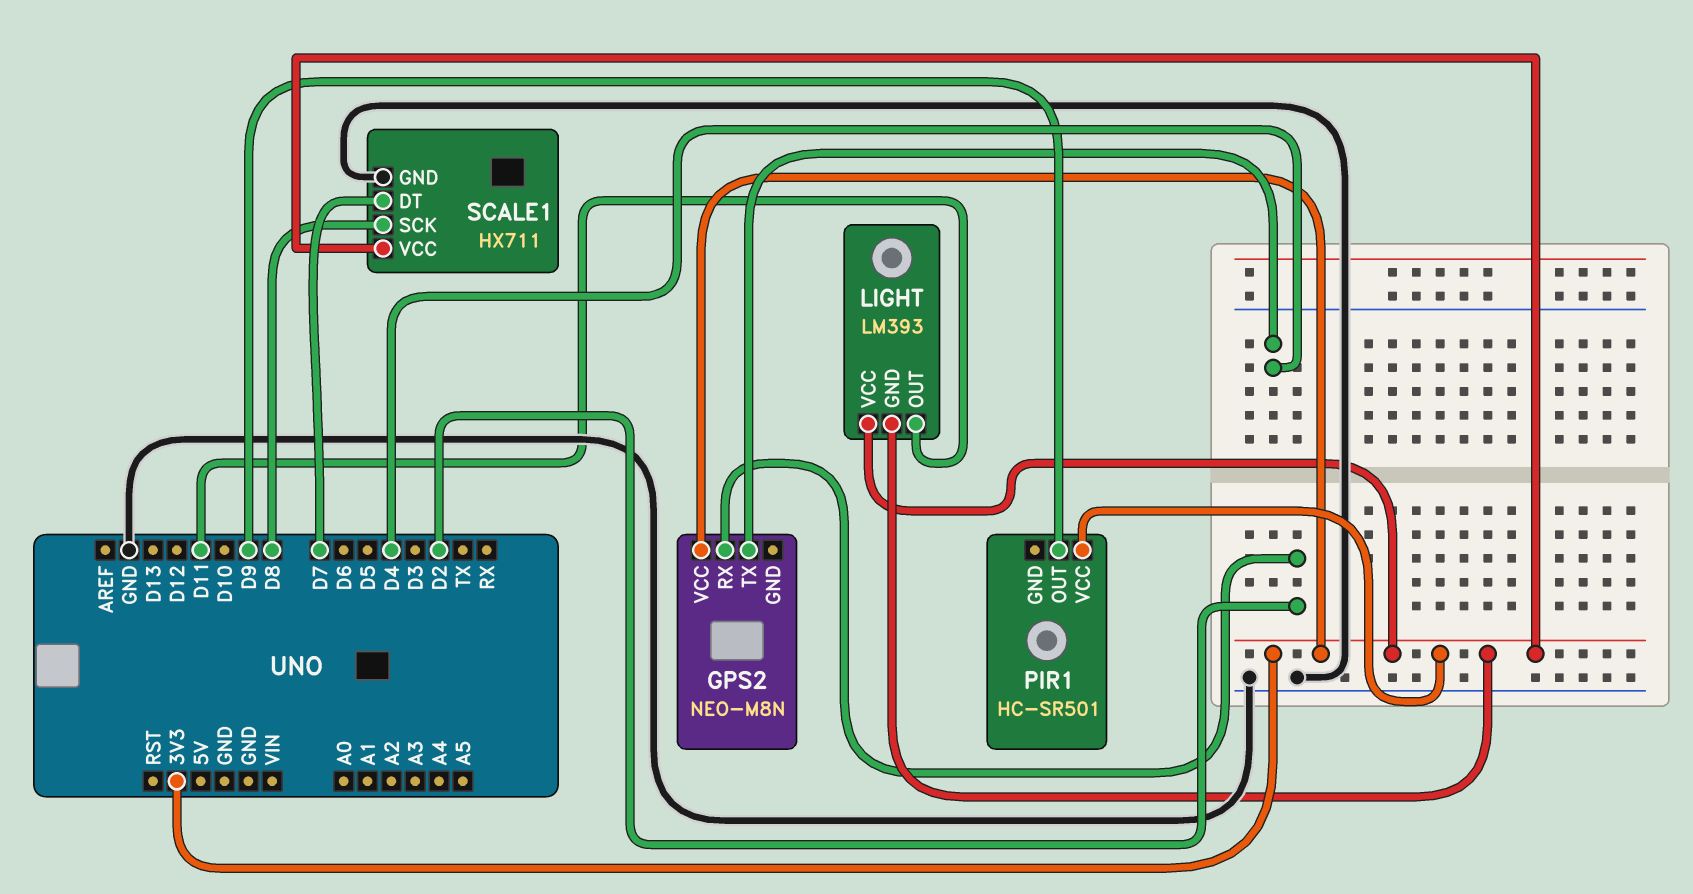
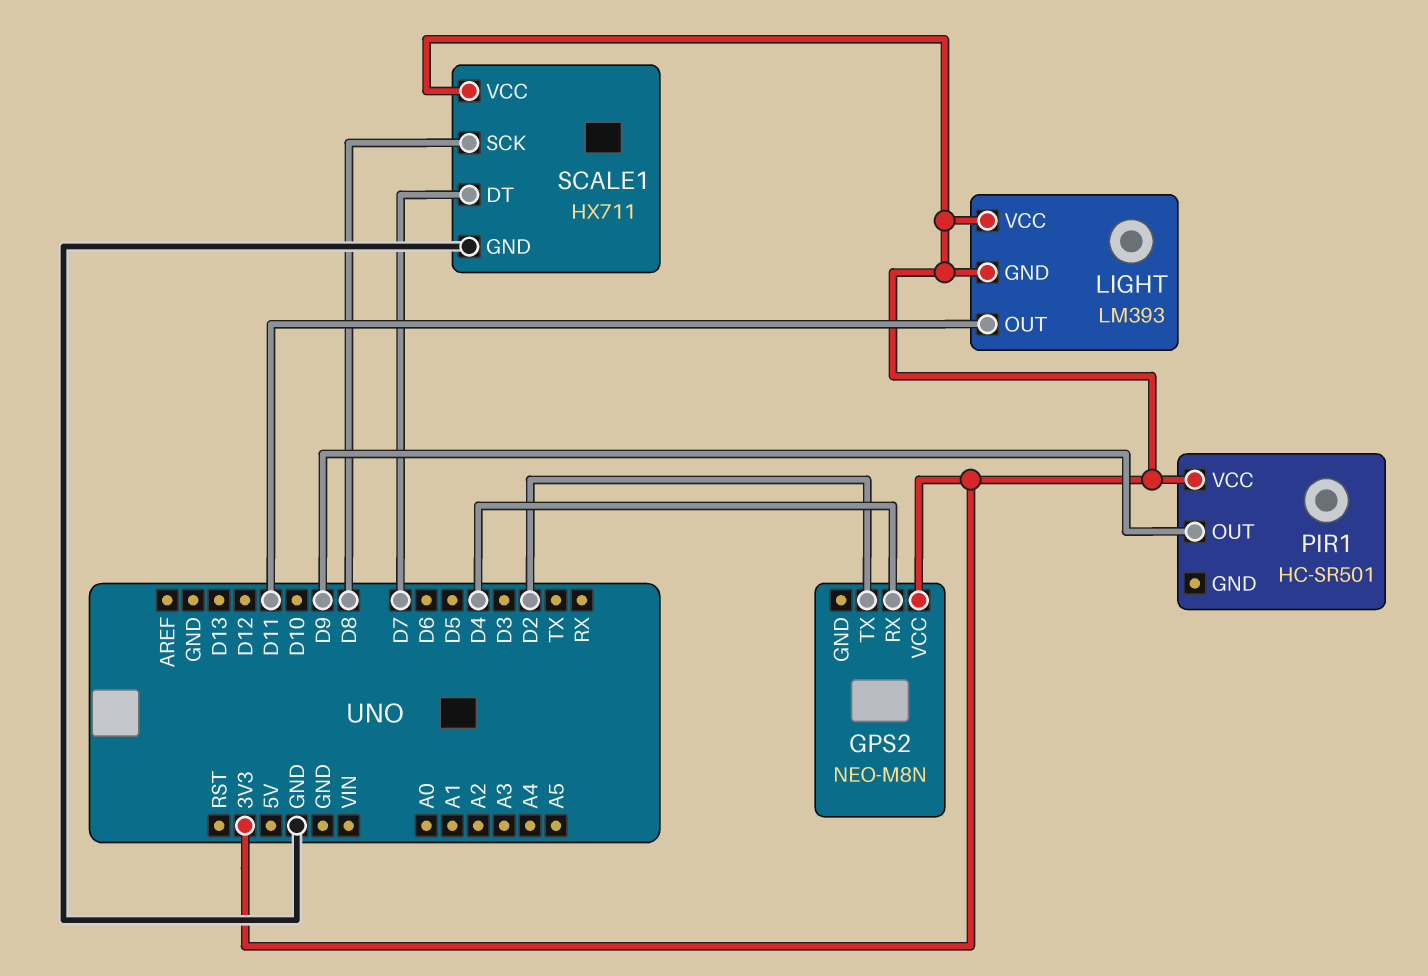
GPS2 pin RX: D2 -> D4
GPS2 pin TX: D4 -> D2

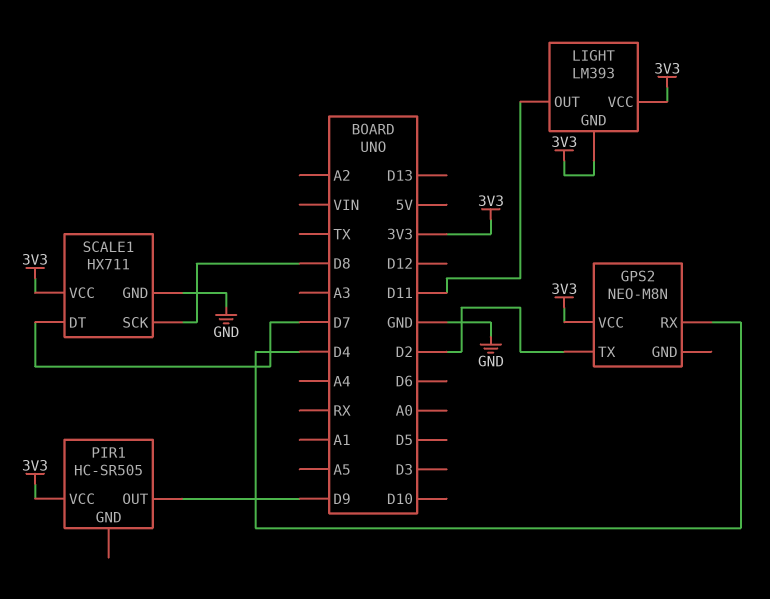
PIR1: HC-SR501 -> HC-SR505

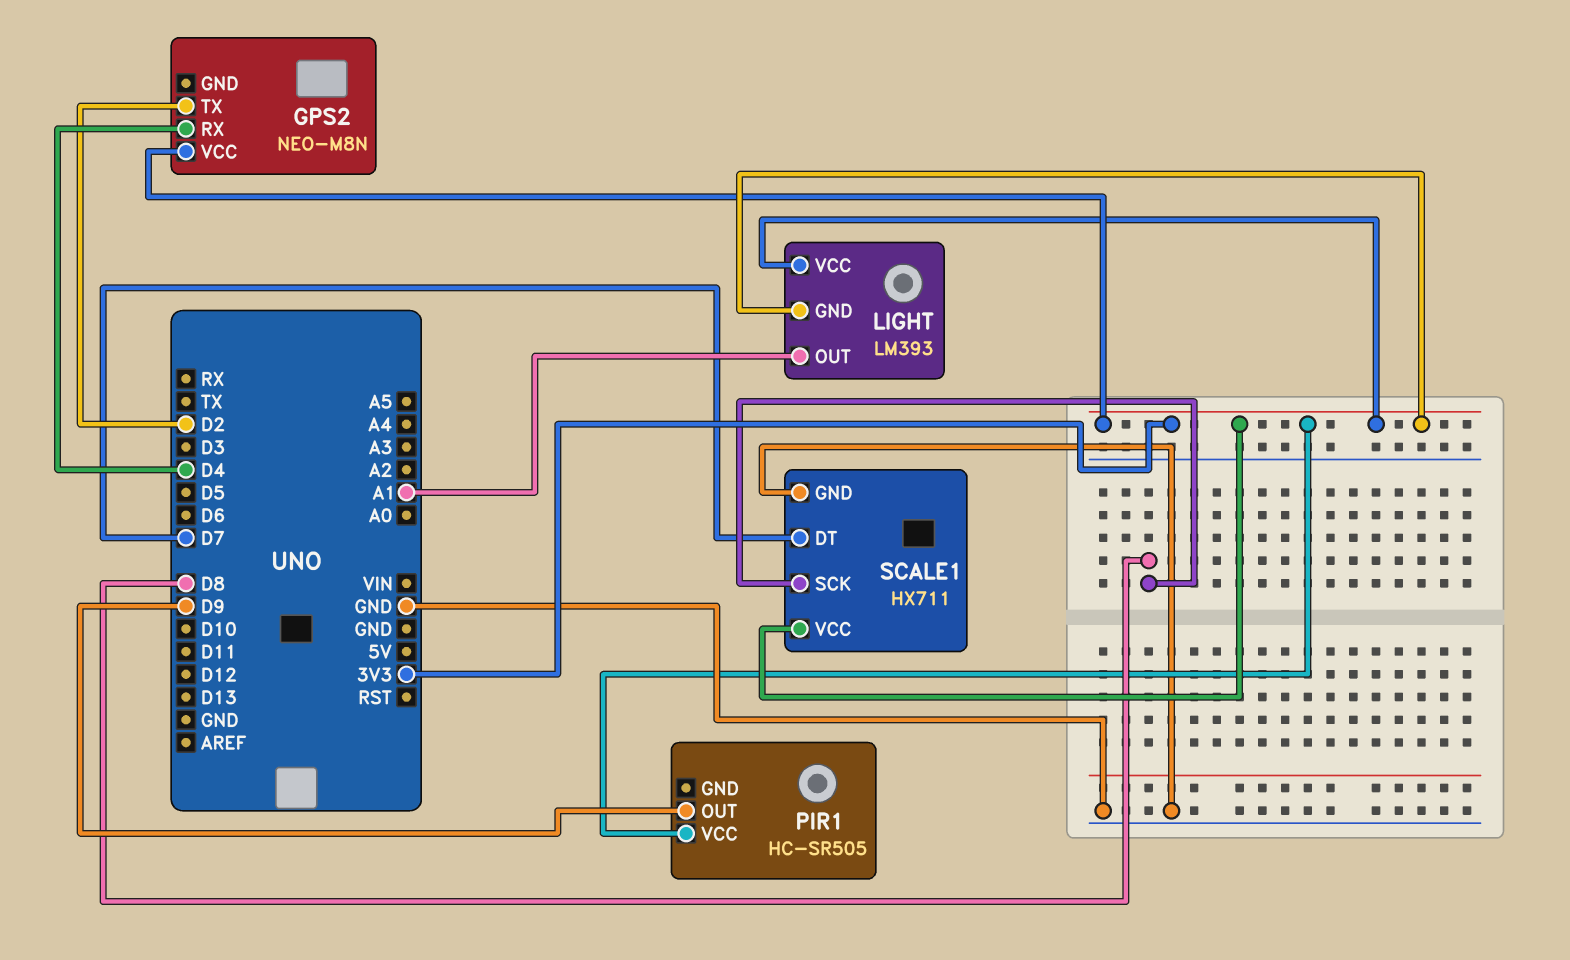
LIGHT pin OUT: D11 -> A1

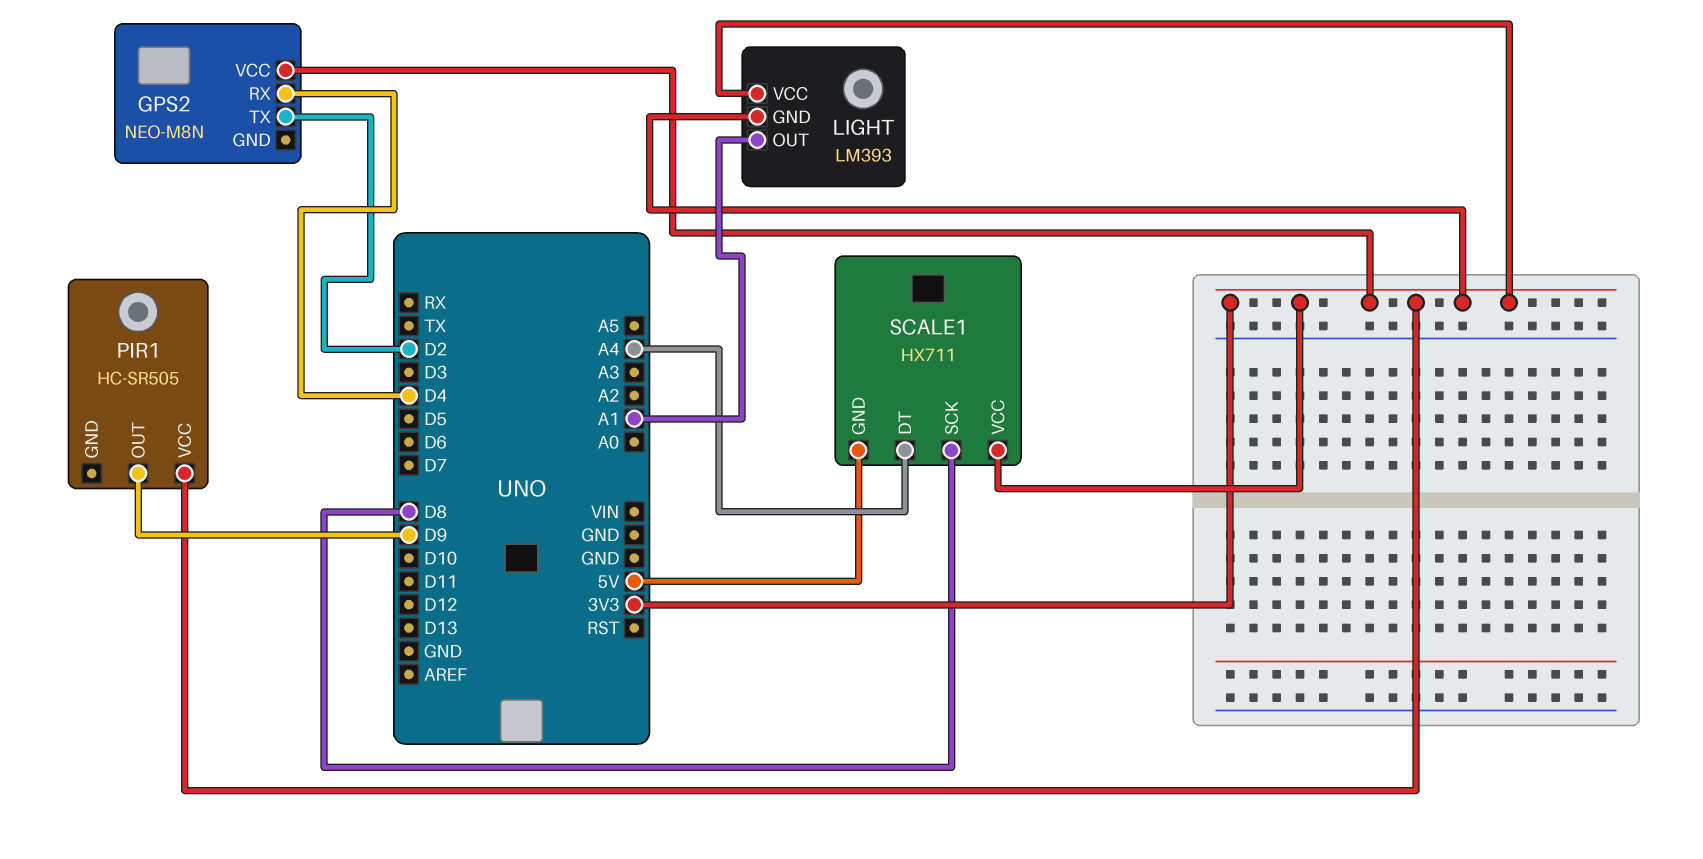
SCALE1 pin DT: D7 -> A4
SCALE1 pin GND: GND -> 5V

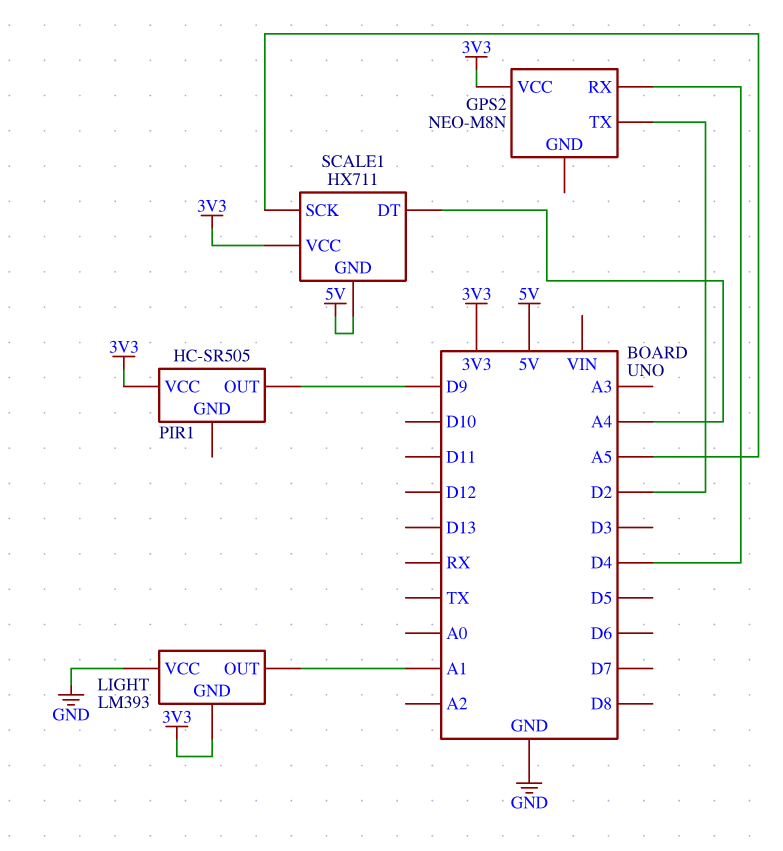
LIGHT pin VCC: 3V3 -> GND
SCALE1 pin SCK: D8 -> A5

